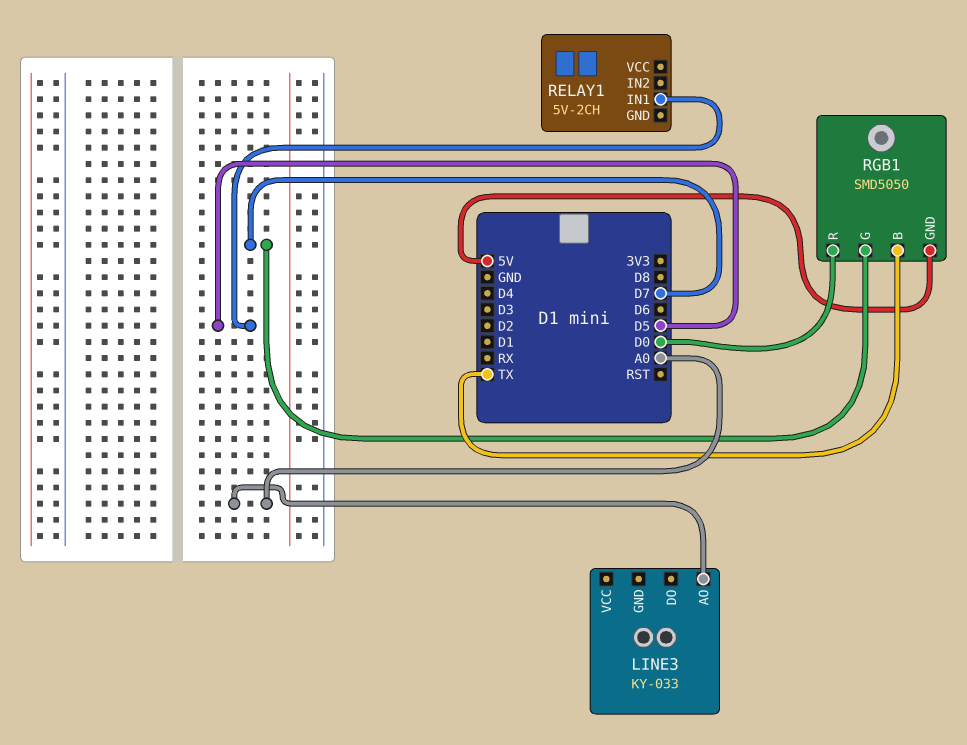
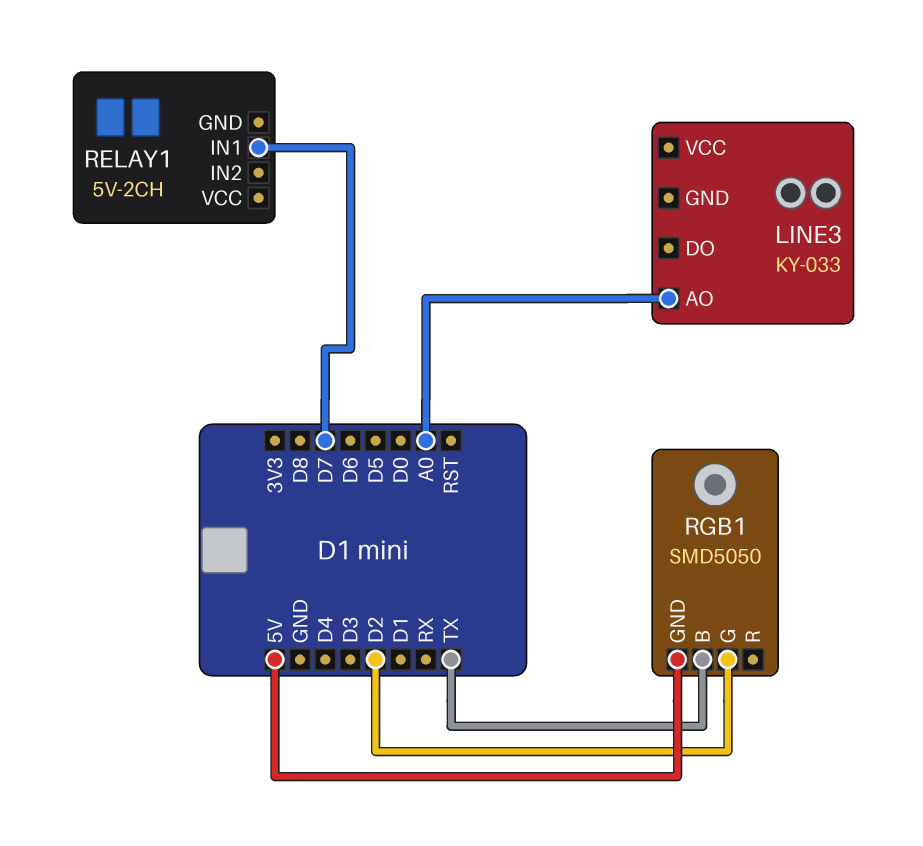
RELAY1 pin IN1: D5 -> D7
RGB1 pin G: D7 -> D2
RGB1 pin R: D0 -> none

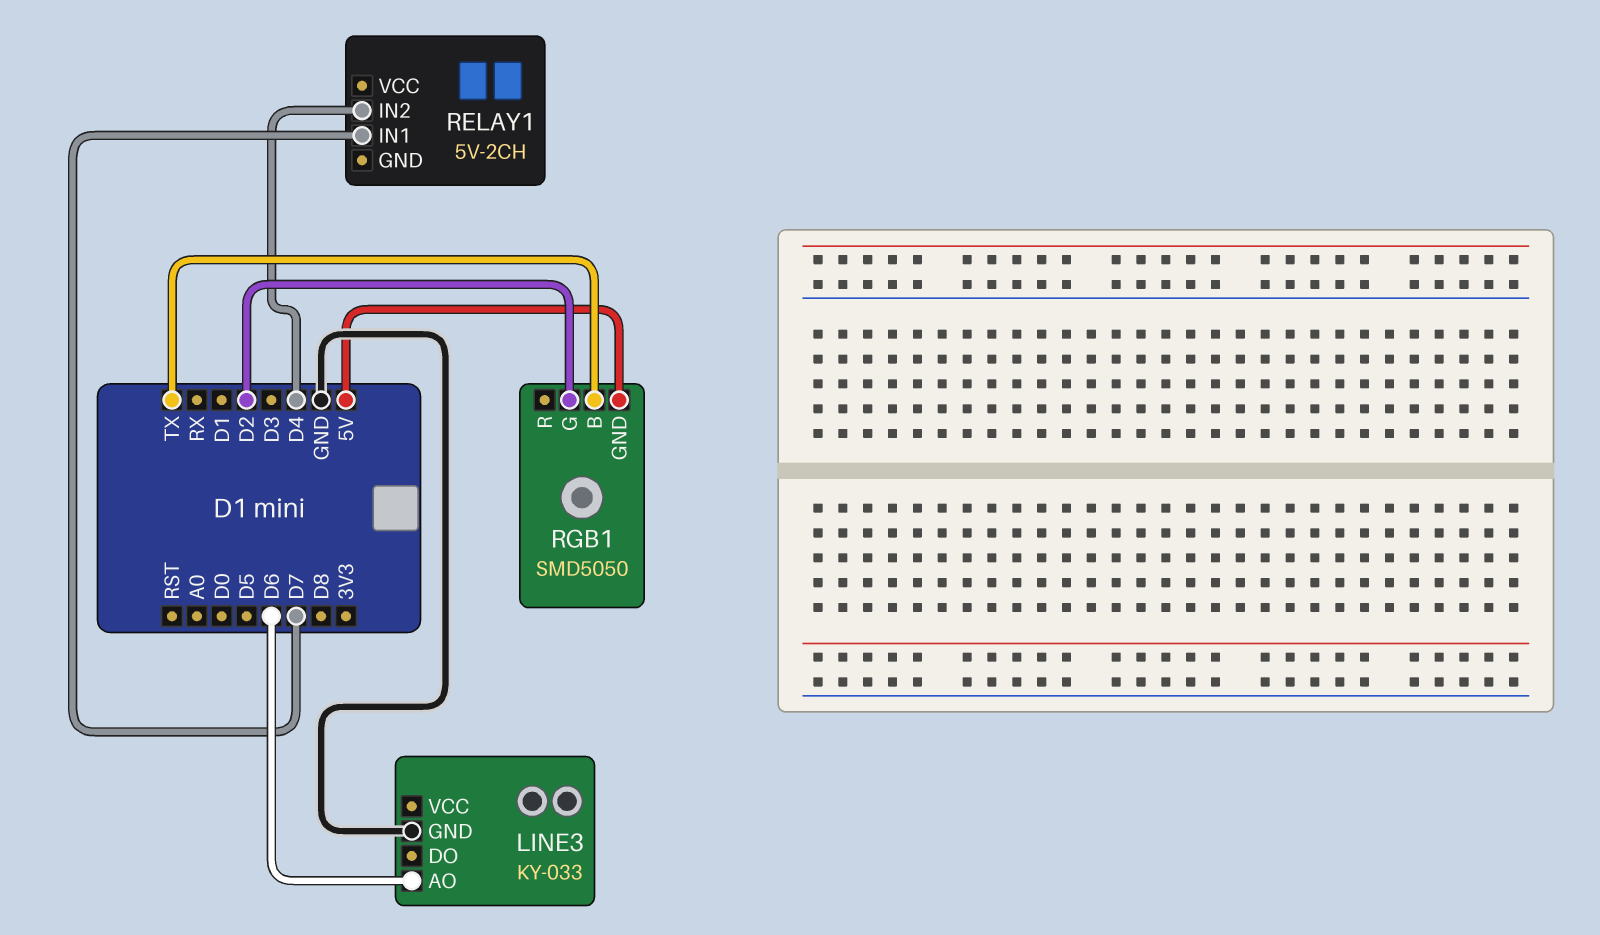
LINE3 pin AO: A0 -> D6
LINE3 pin GND: none -> GND
RELAY1 pin IN2: none -> D4

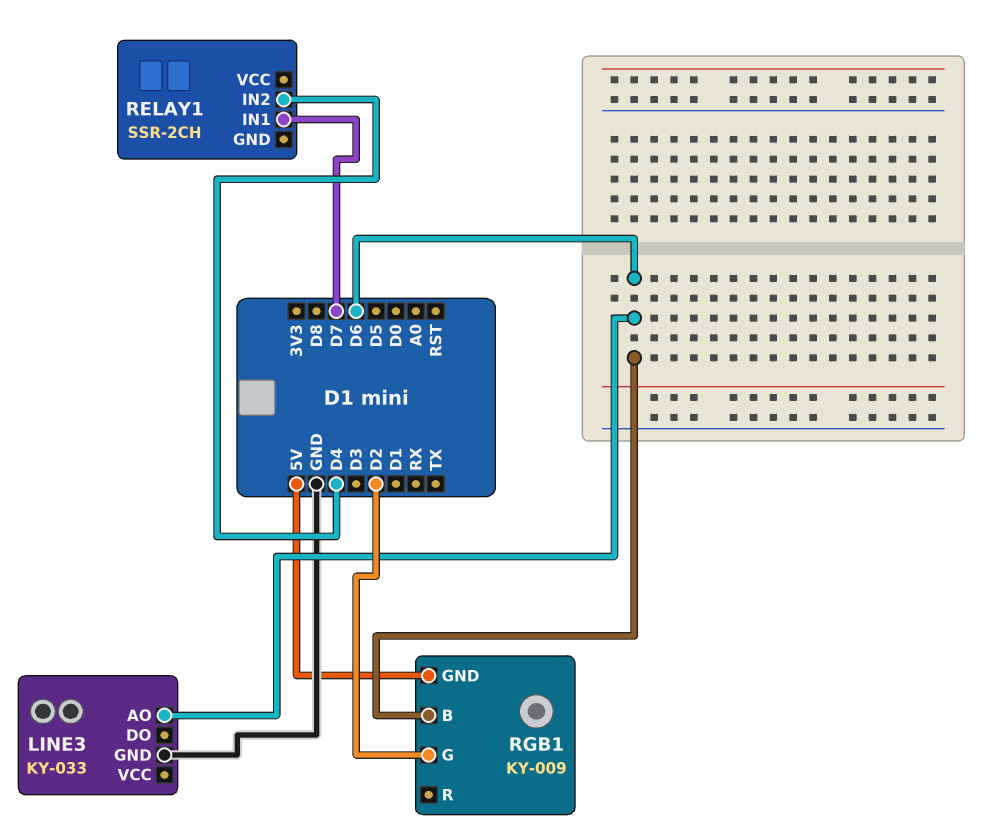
RELAY1: 5V-2CH -> SSR-2CH
RGB1: SMD5050 -> KY-009
RGB1 pin B: TX -> D6

